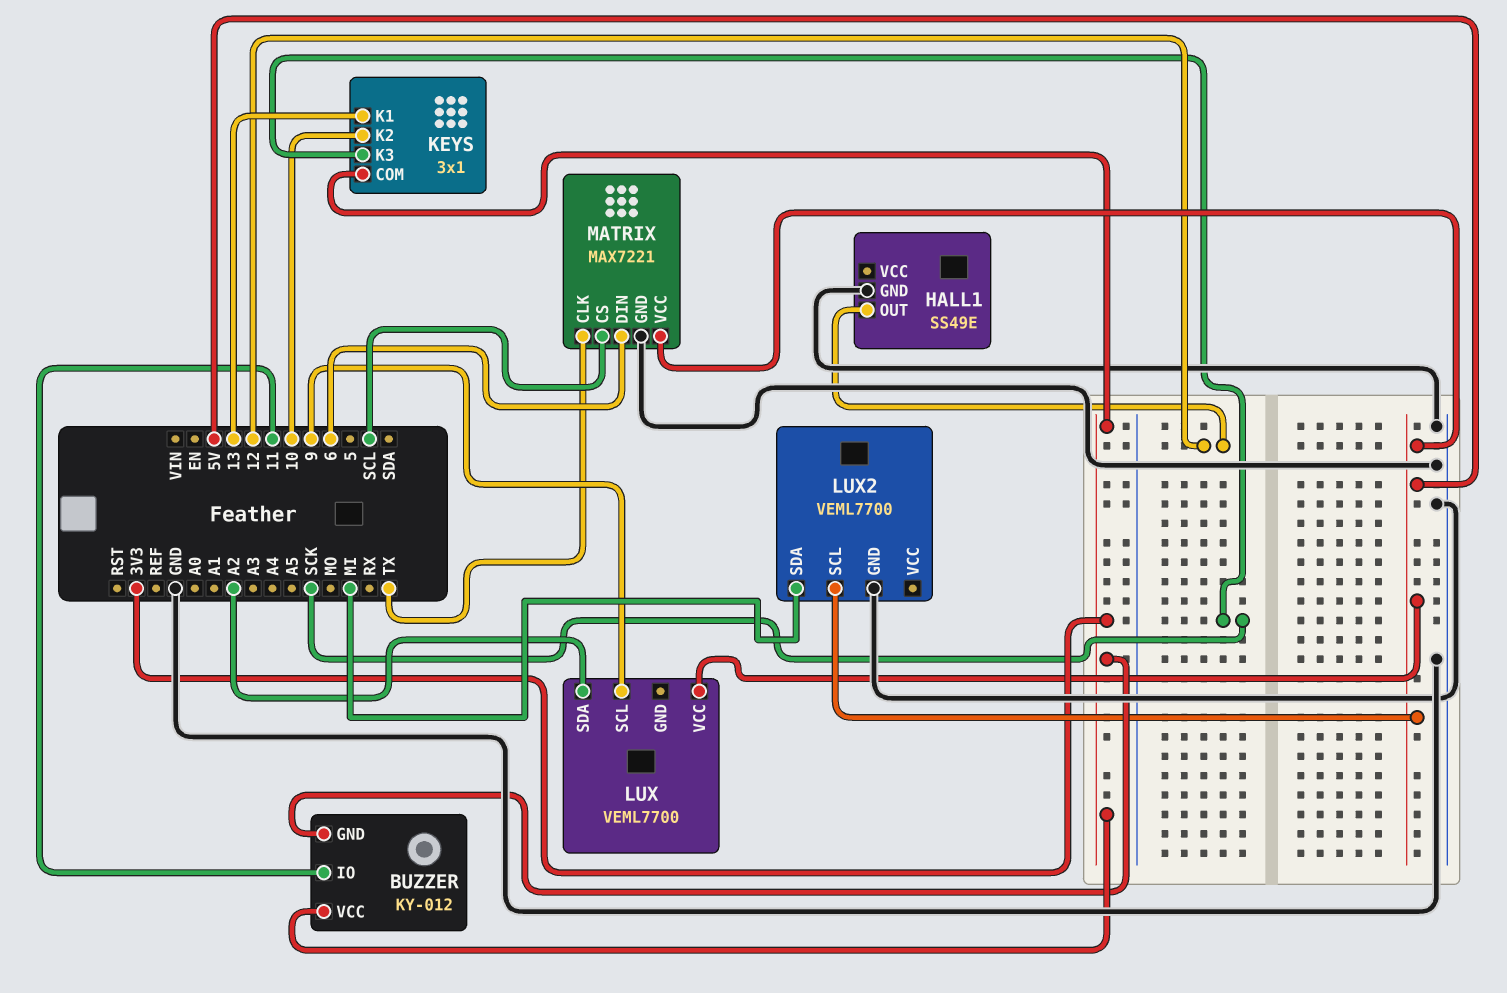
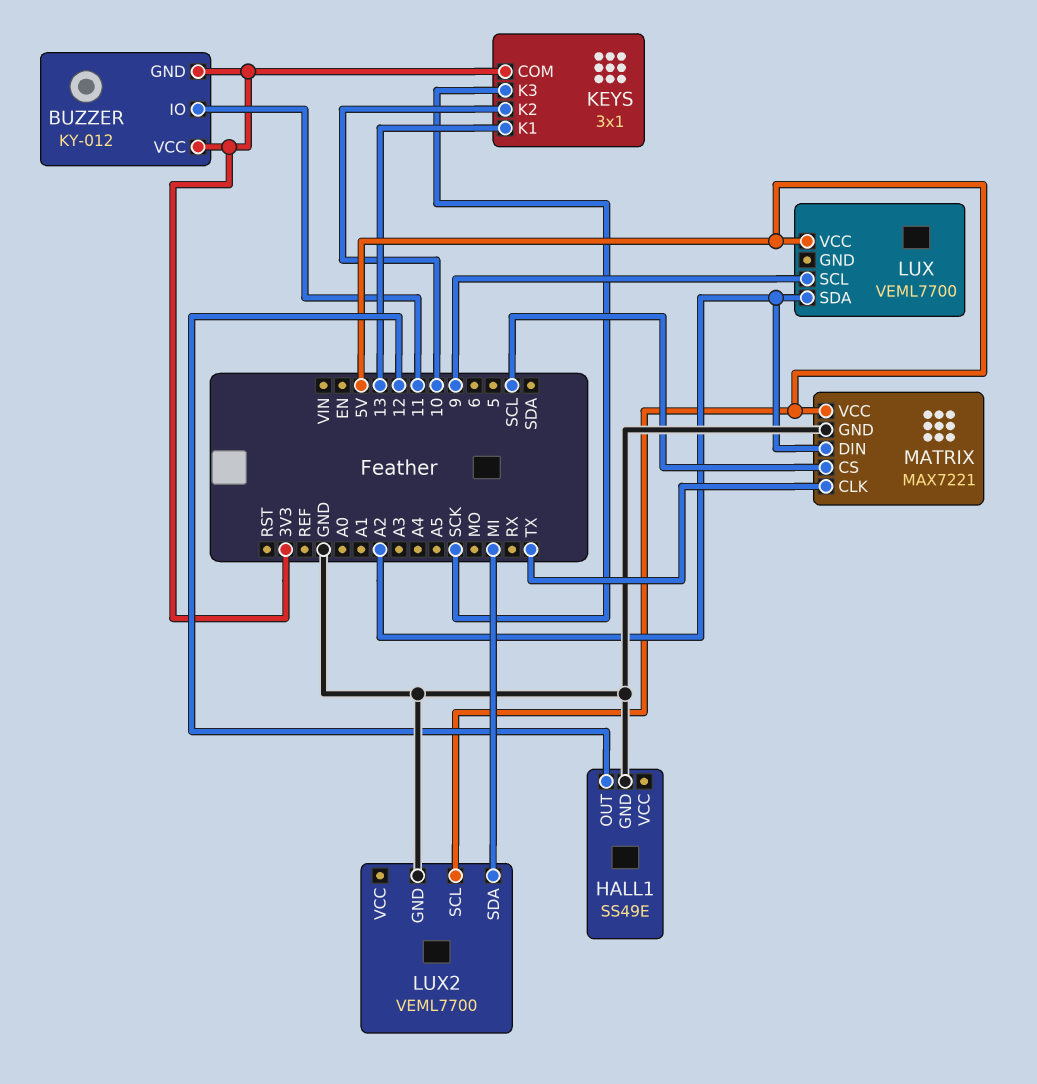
MATRIX pin DIN: 6 -> A2

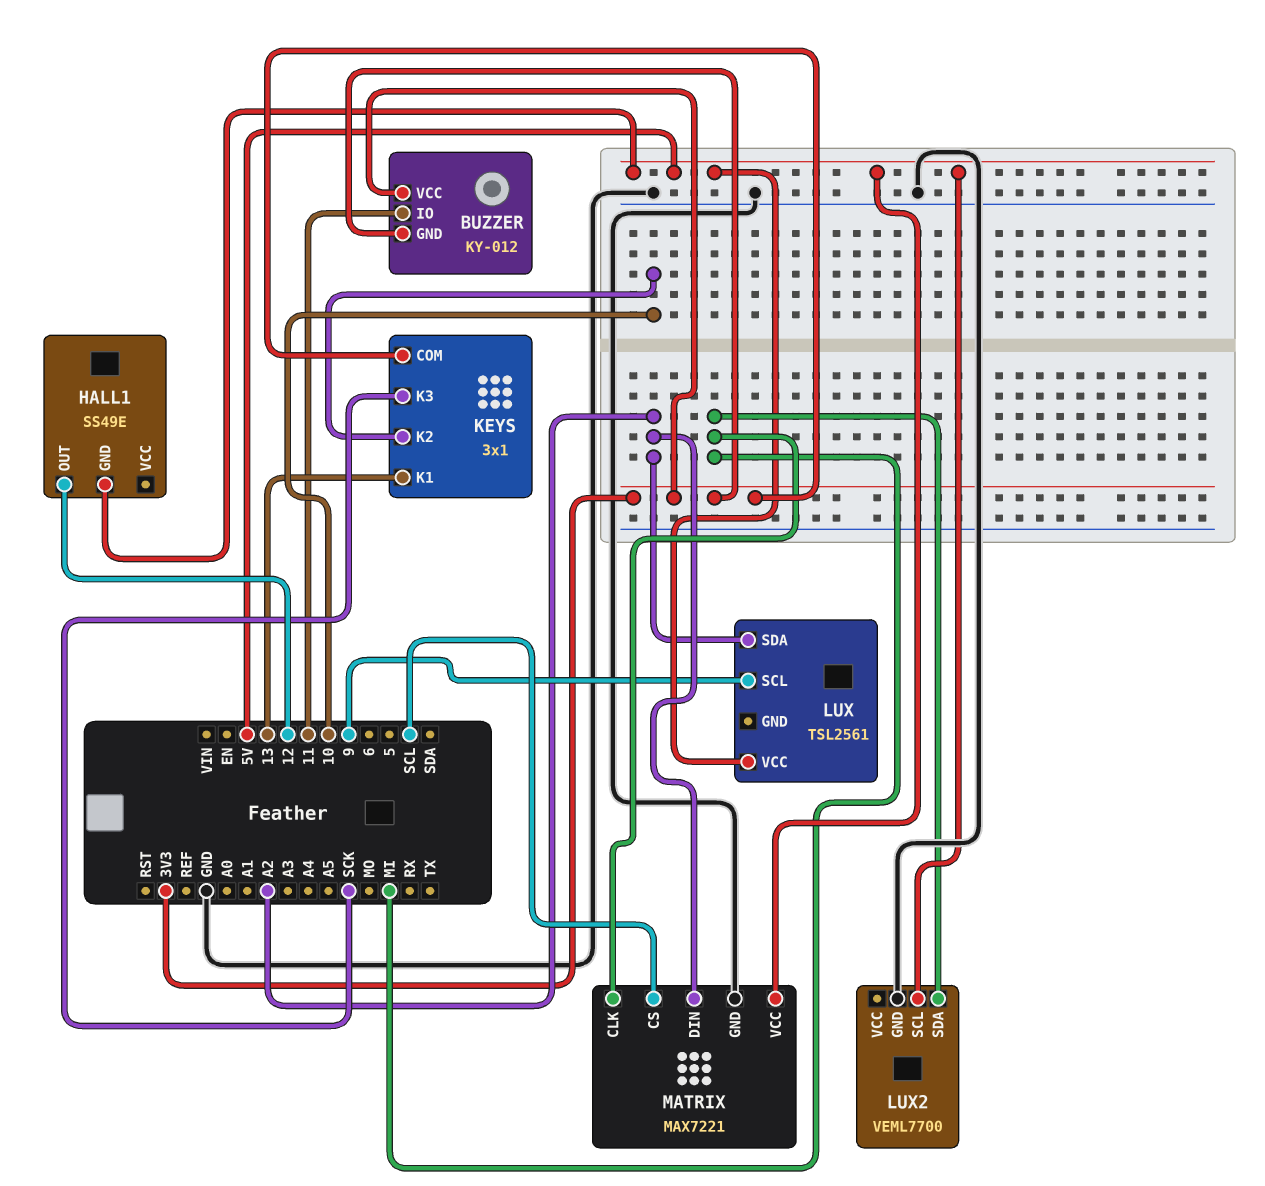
HALL1 pin GND: GND -> 5V
LUX: VEML7700 -> TSL2561
MATRIX pin CLK: TX -> MI

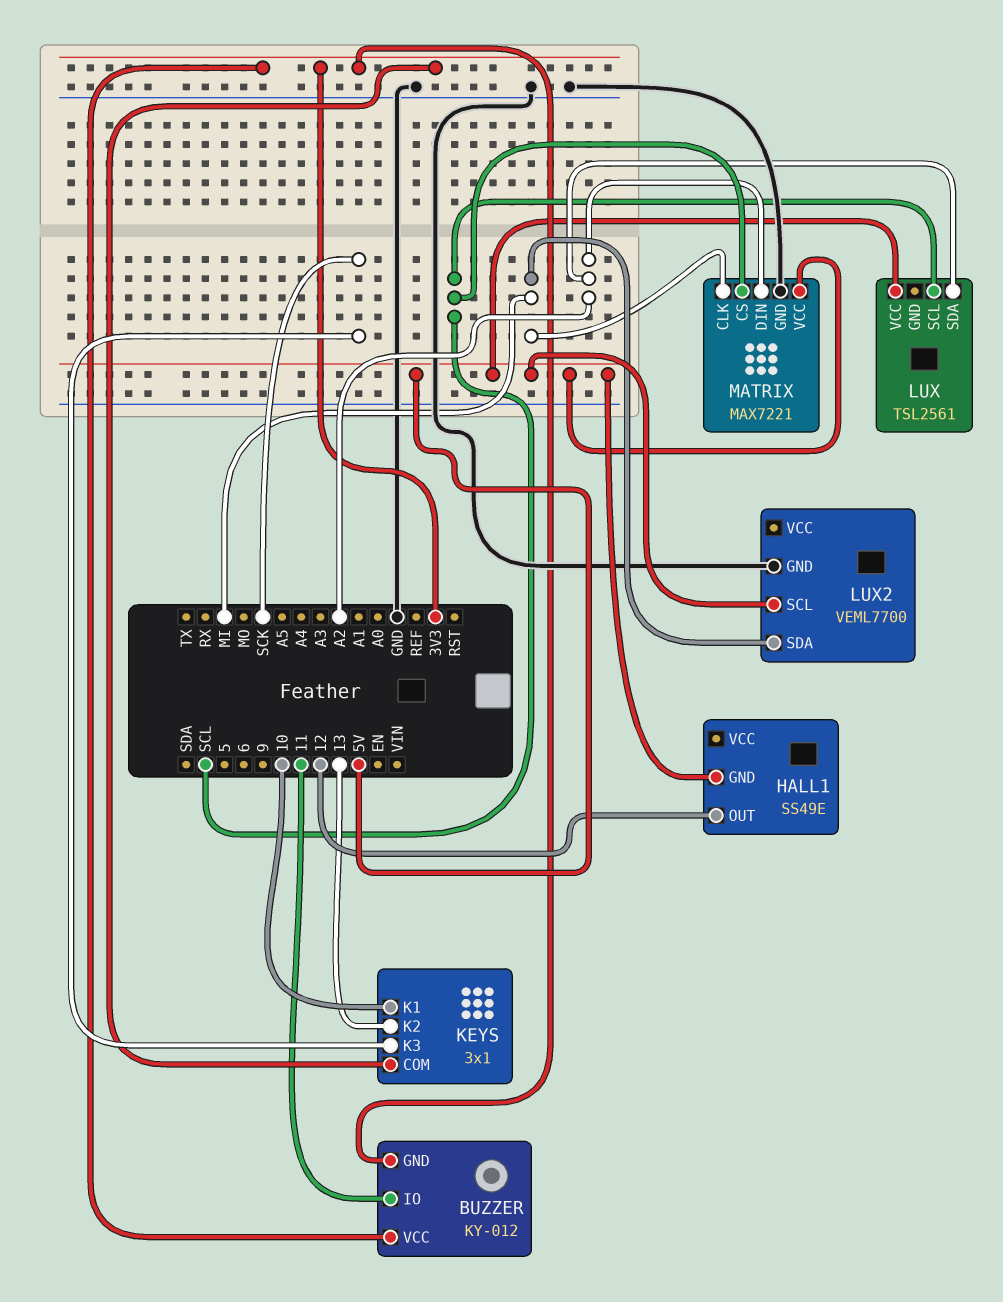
KEYS pin K1: 13 -> 10
KEYS pin K2: 10 -> 13
LUX pin SCL: 9 -> SCL

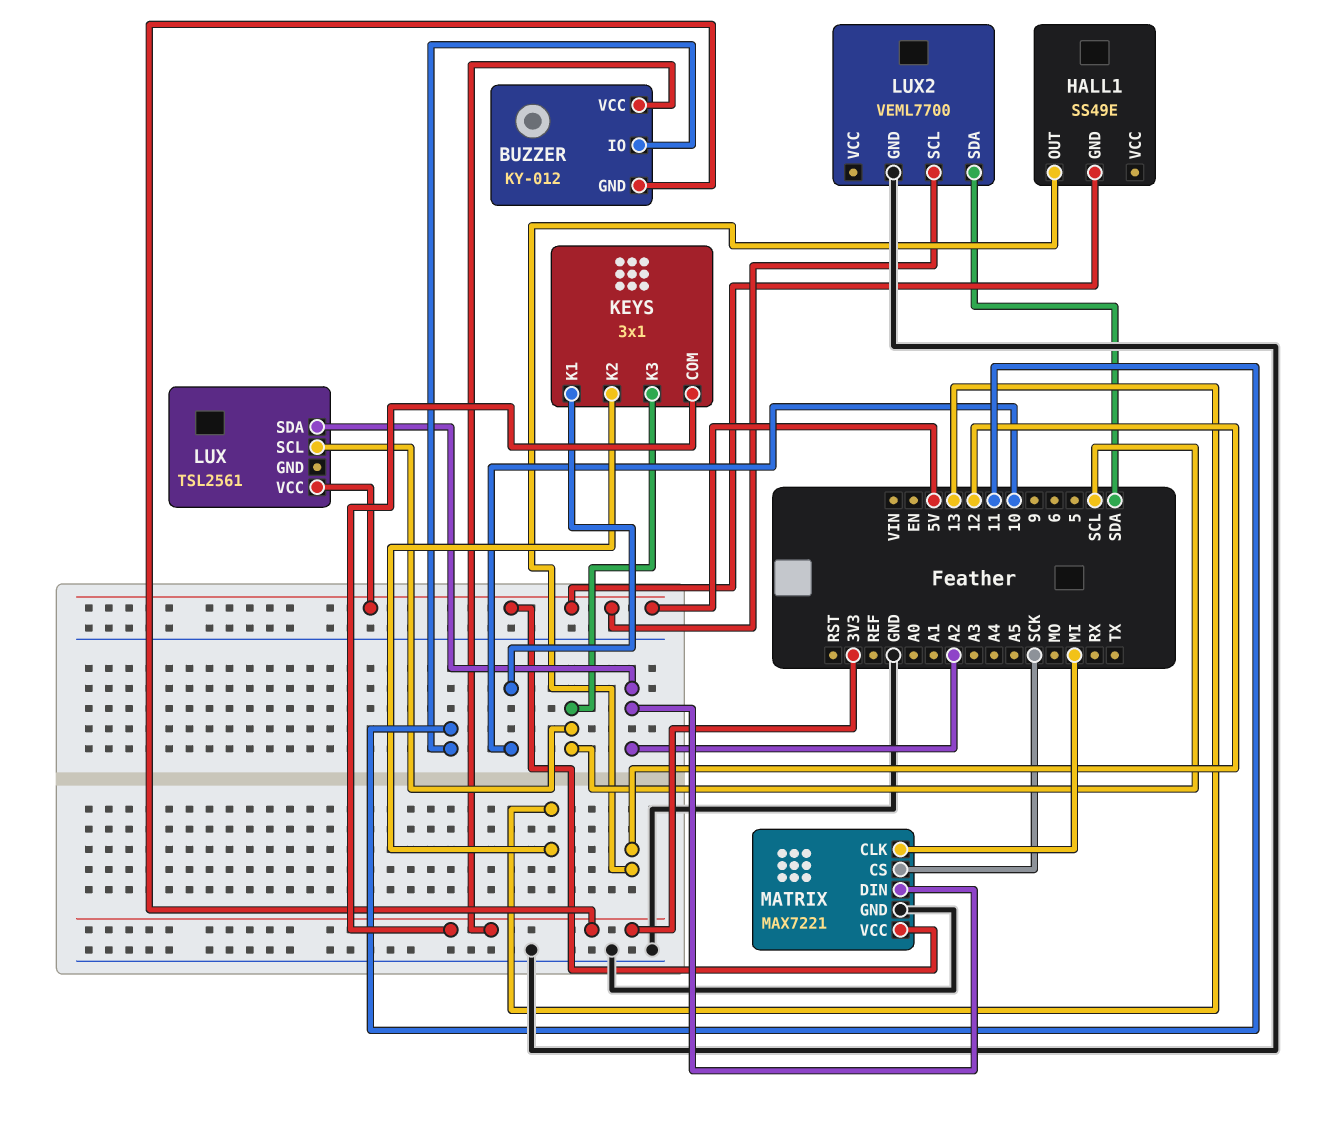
KEYS pin K3: SCK -> SCL
LUX2 pin SDA: MI -> SDA
MATRIX pin CS: SCL -> SCK

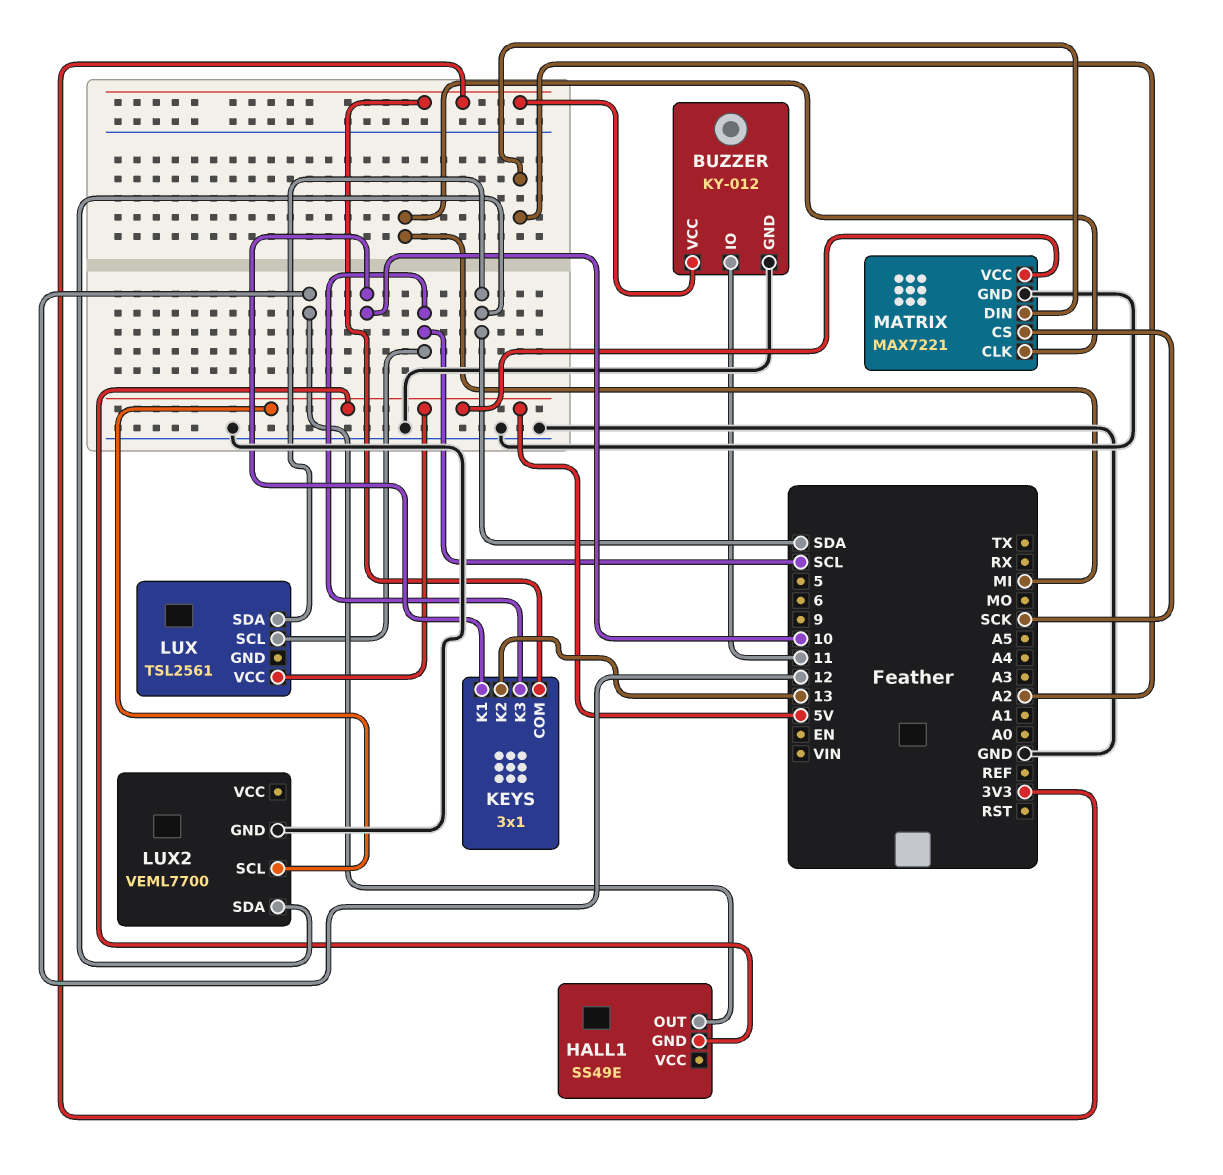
BUZZER pin GND: 3V3 -> GND
LUX pin SDA: A2 -> SDA

